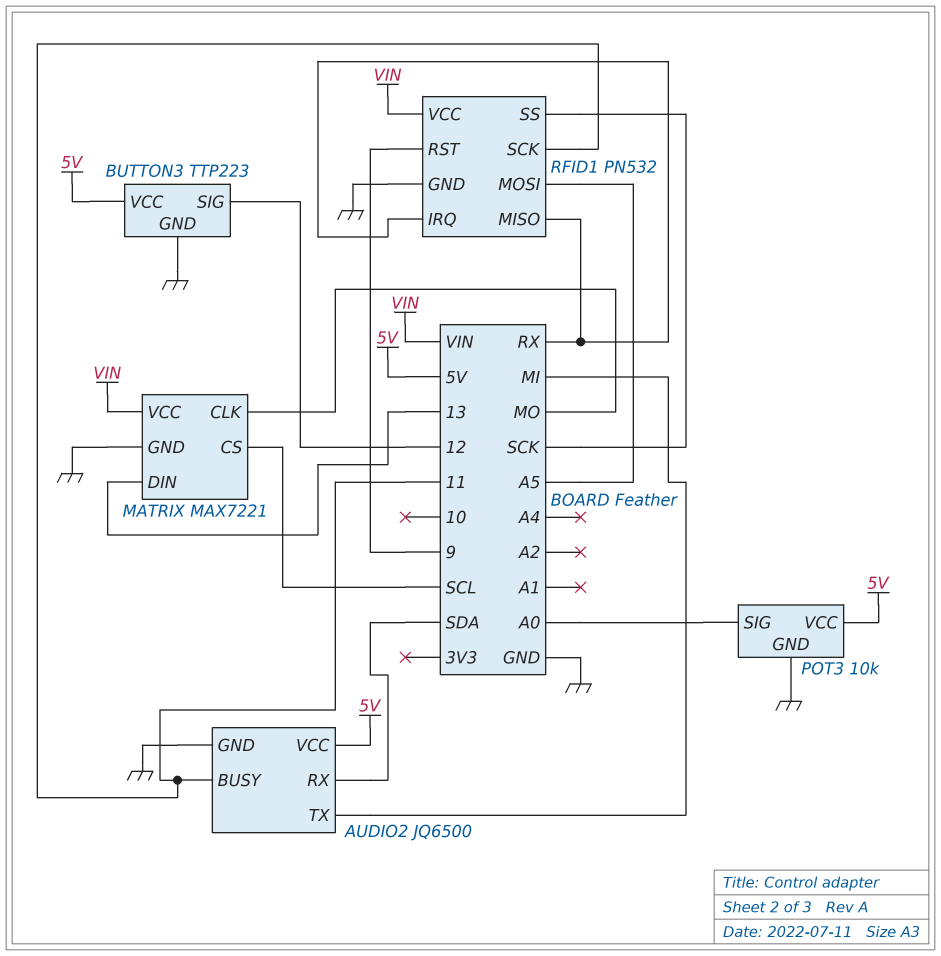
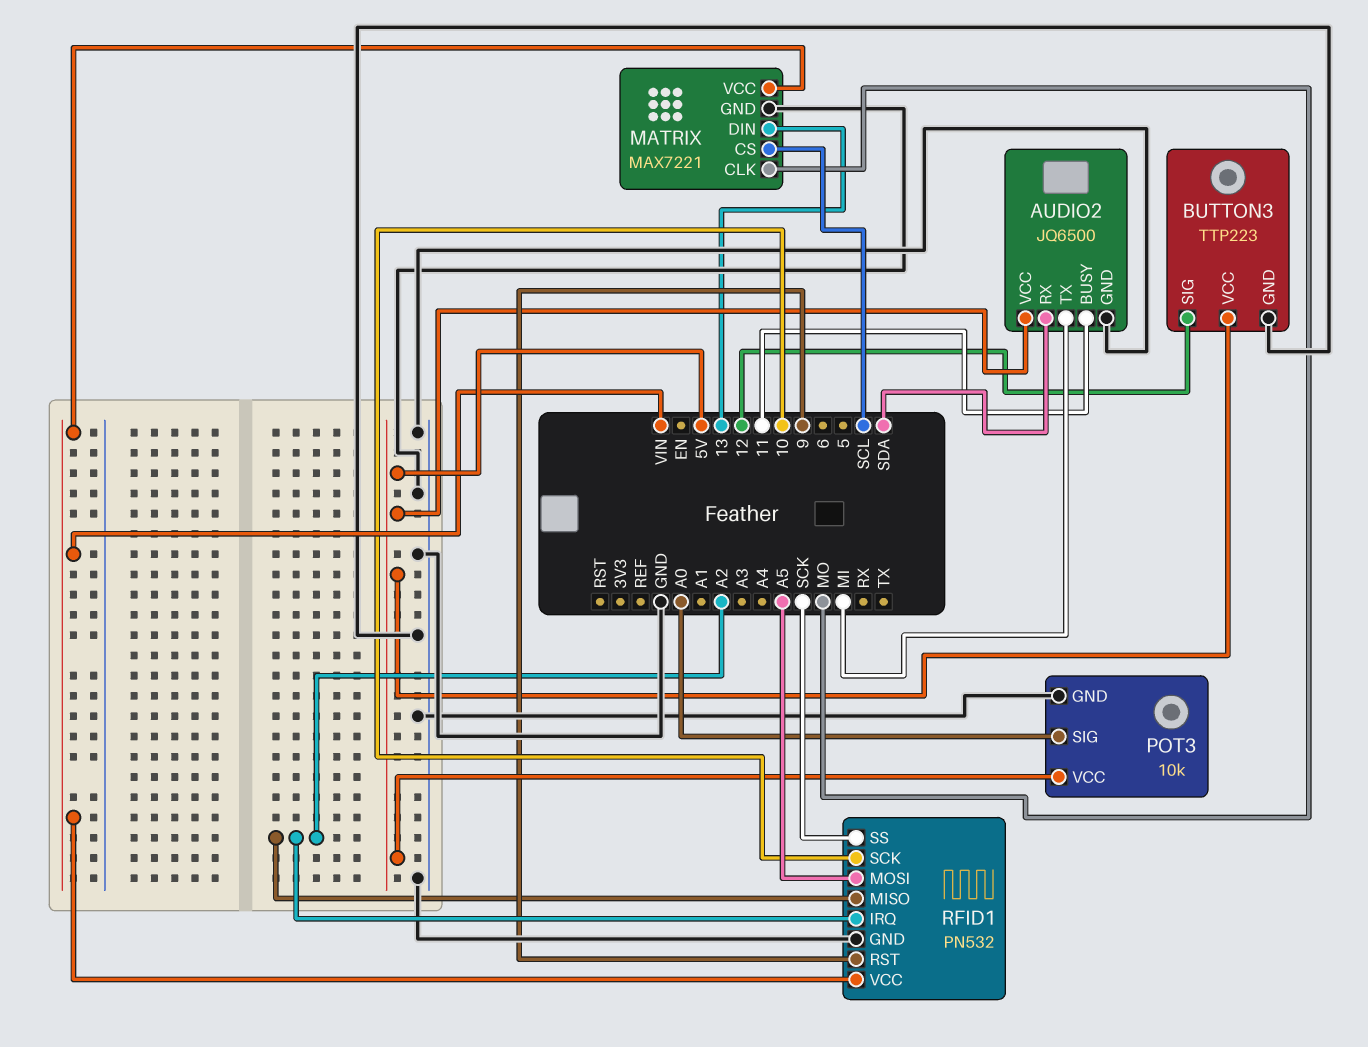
RFID1 pin IRQ: RX -> A2
RFID1 pin MISO: RX -> A2
RFID1 pin SCK: 11 -> 10

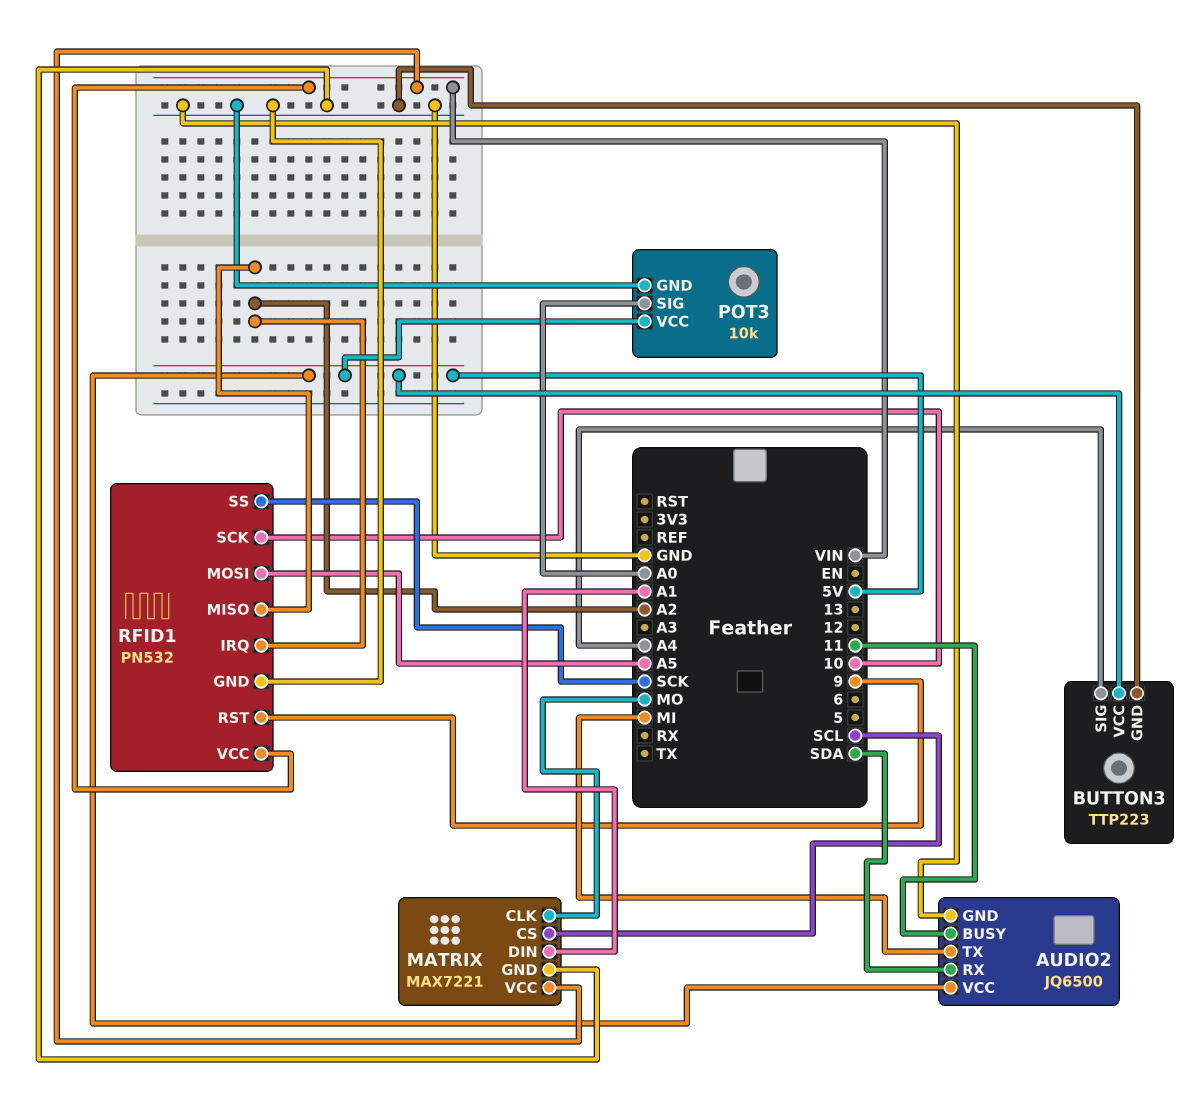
BUTTON3 pin SIG: 12 -> A4
MATRIX pin DIN: 13 -> A1

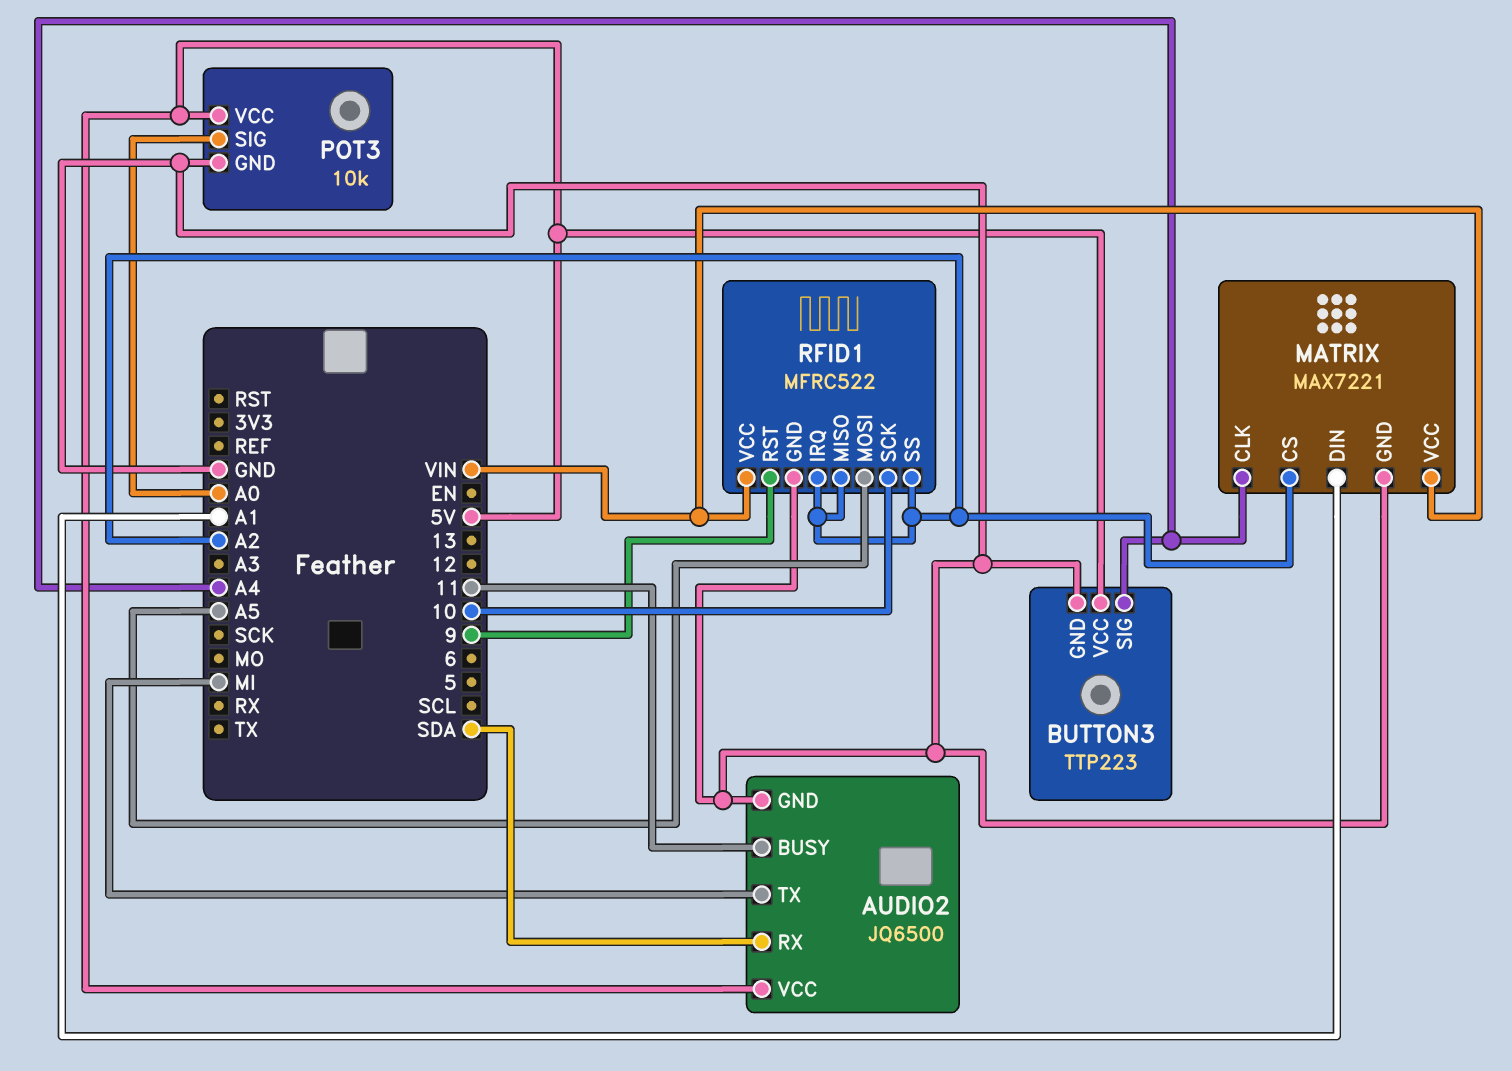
MATRIX pin CLK: MO -> A4
MATRIX pin CS: SCL -> A2
RFID1: PN532 -> MFRC522
RFID1 pin SS: SCK -> A2

